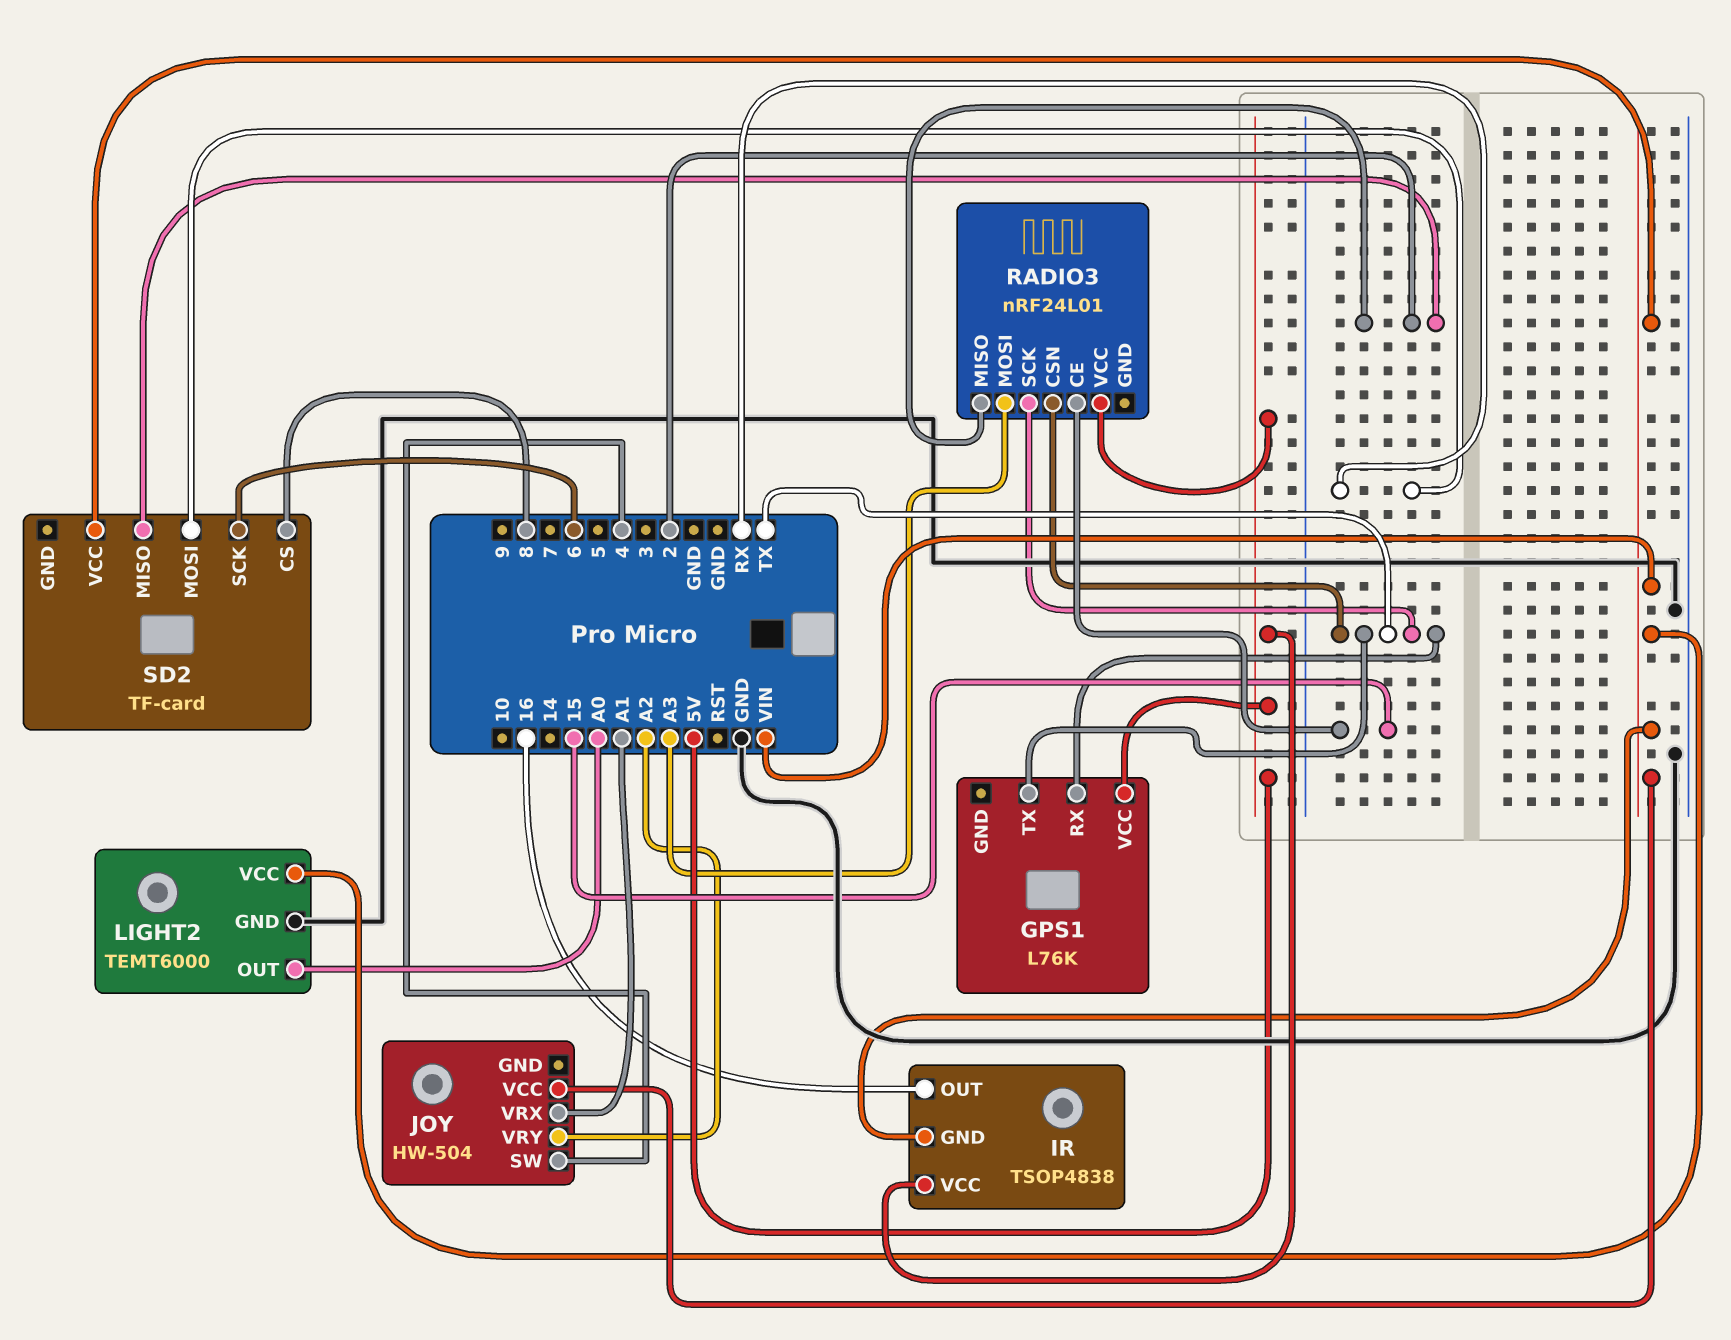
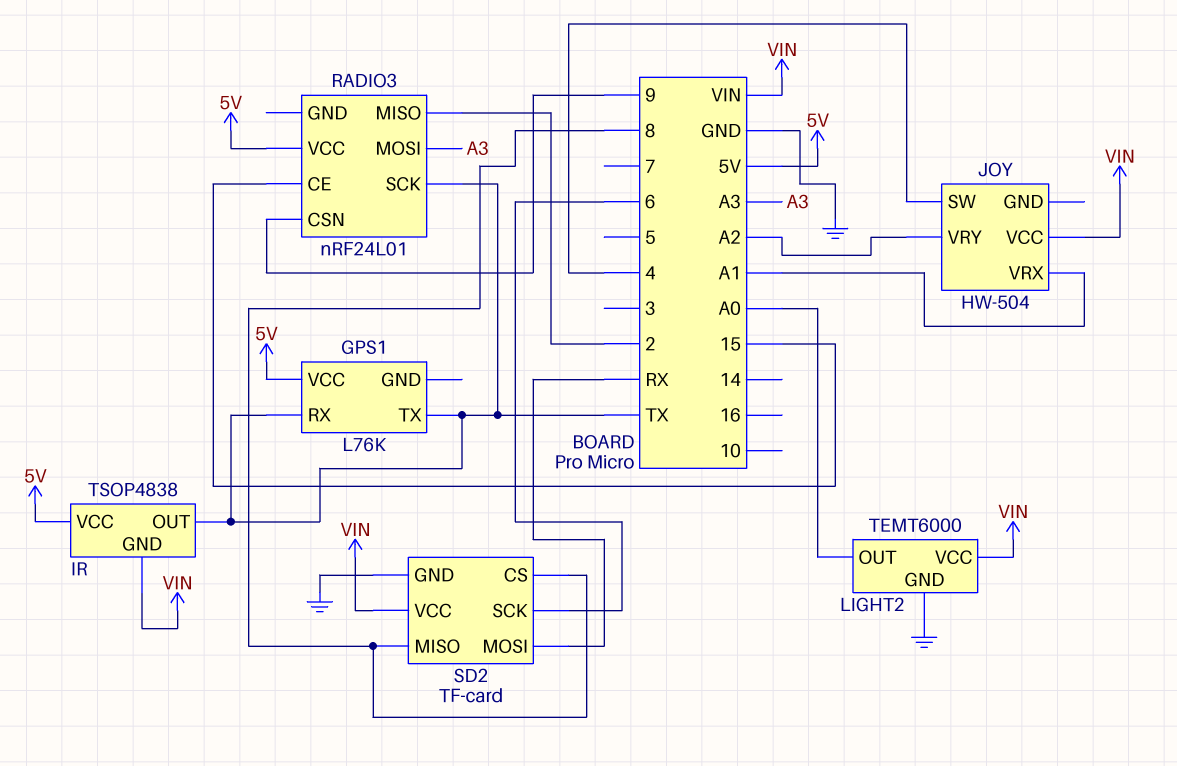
IR pin OUT: 16 -> TX
RADIO3 pin CSN: TX -> 9
SD2 pin GND: none -> GND
SD2 pin MISO: 2 -> 8

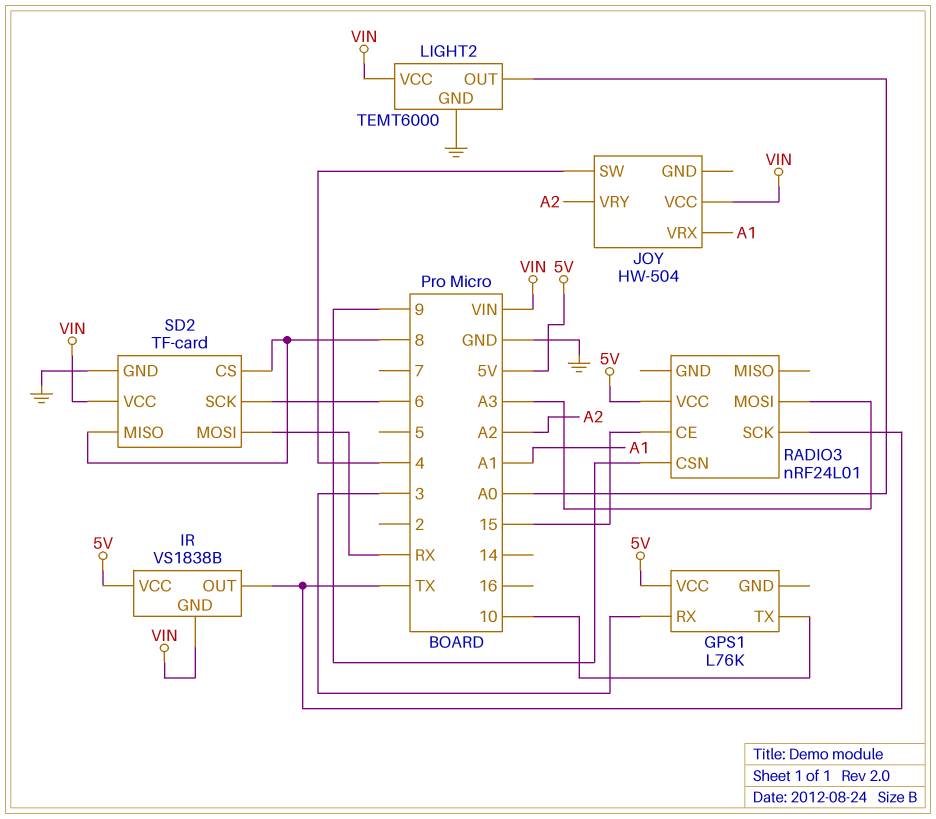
GPS1 pin RX: TX -> 3
GPS1 pin TX: TX -> 10
IR: TSOP4838 -> VS1838B
RADIO3 pin MISO: 2 -> none

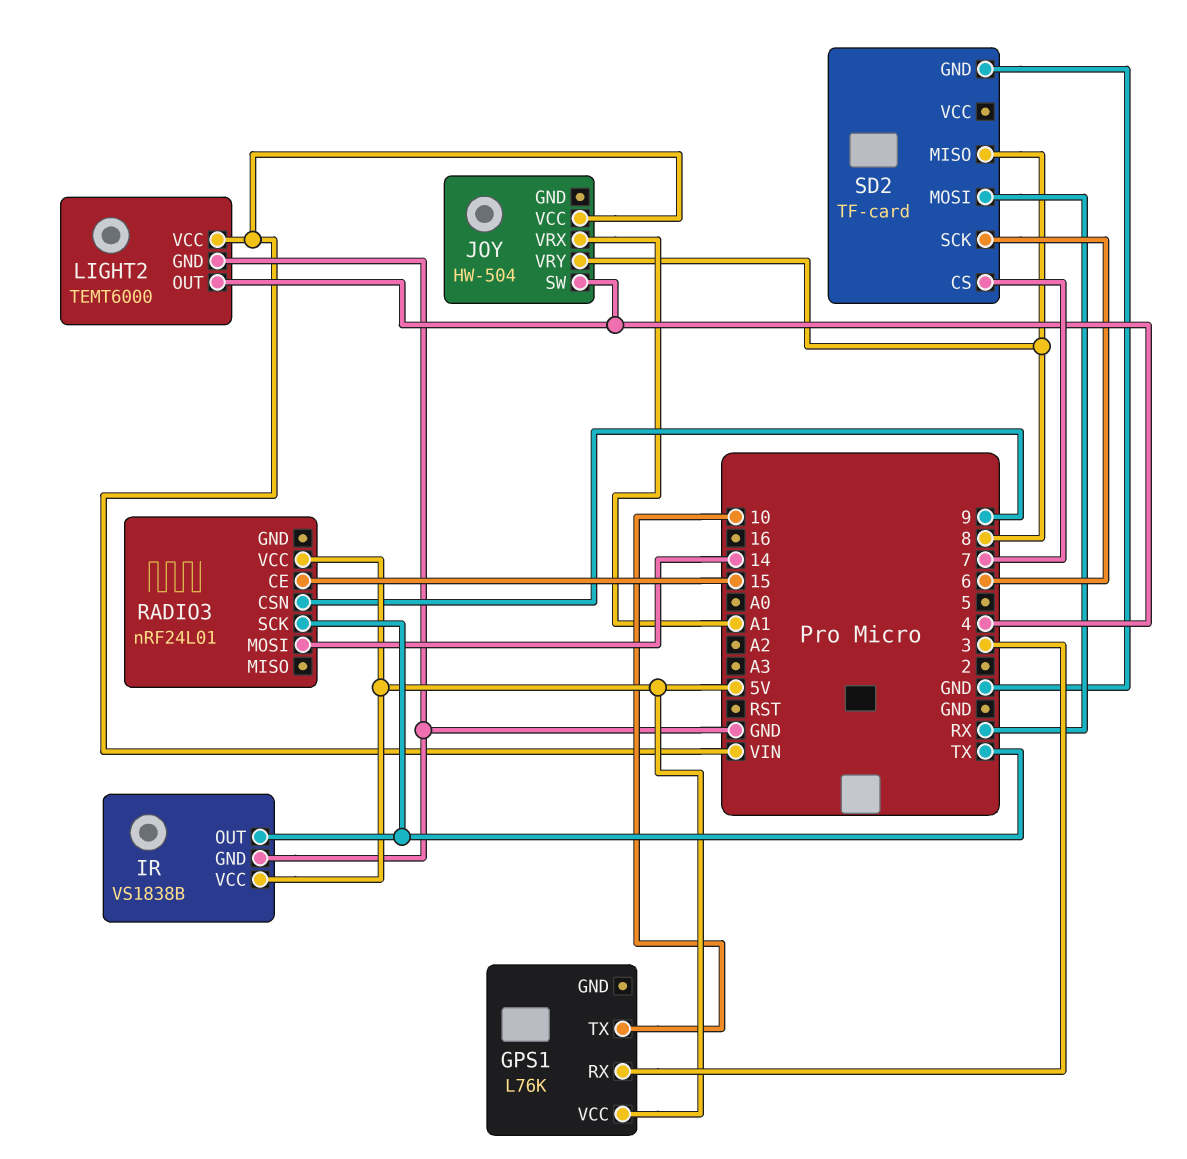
IR pin GND: VIN -> GND
JOY pin VRY: A2 -> 8
LIGHT2 pin OUT: A0 -> 4
RADIO3 pin MOSI: A3 -> 14
SD2 pin CS: 8 -> 7
SD2 pin VCC: VIN -> none

